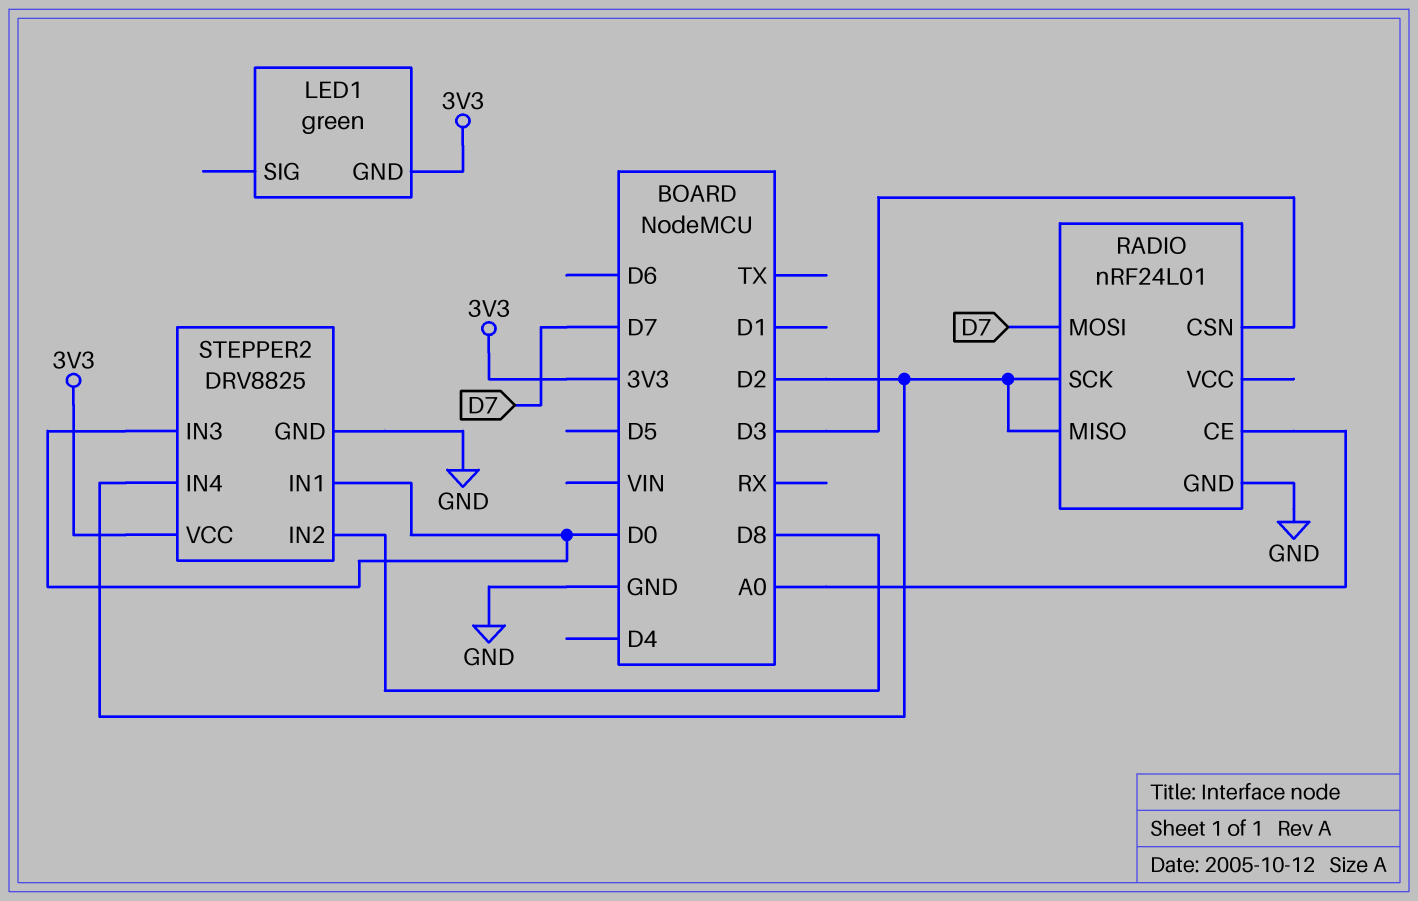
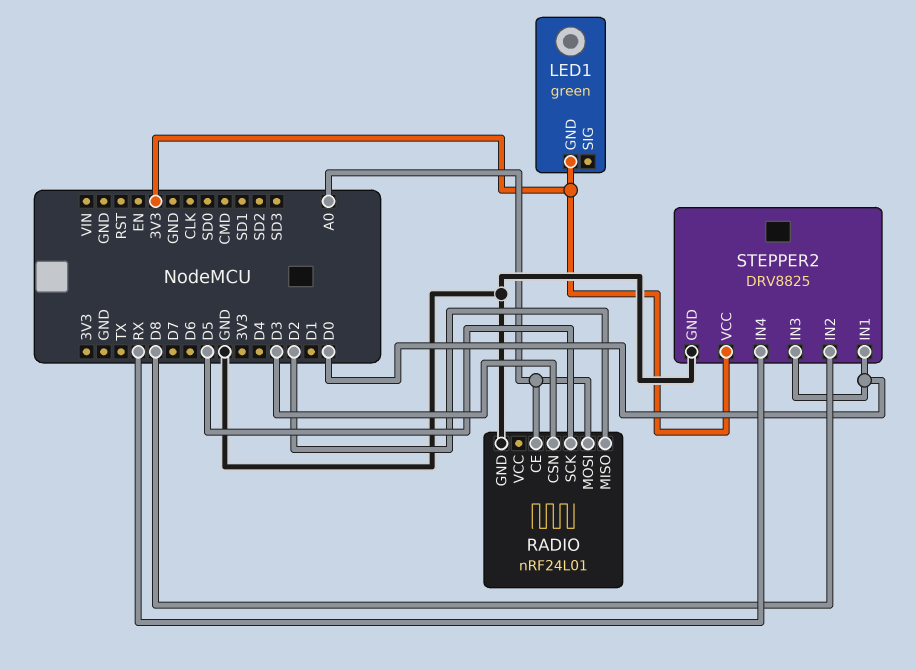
RADIO pin MOSI: D7 -> A0
RADIO pin SCK: D2 -> D5
STEPPER2 pin IN4: D2 -> RX

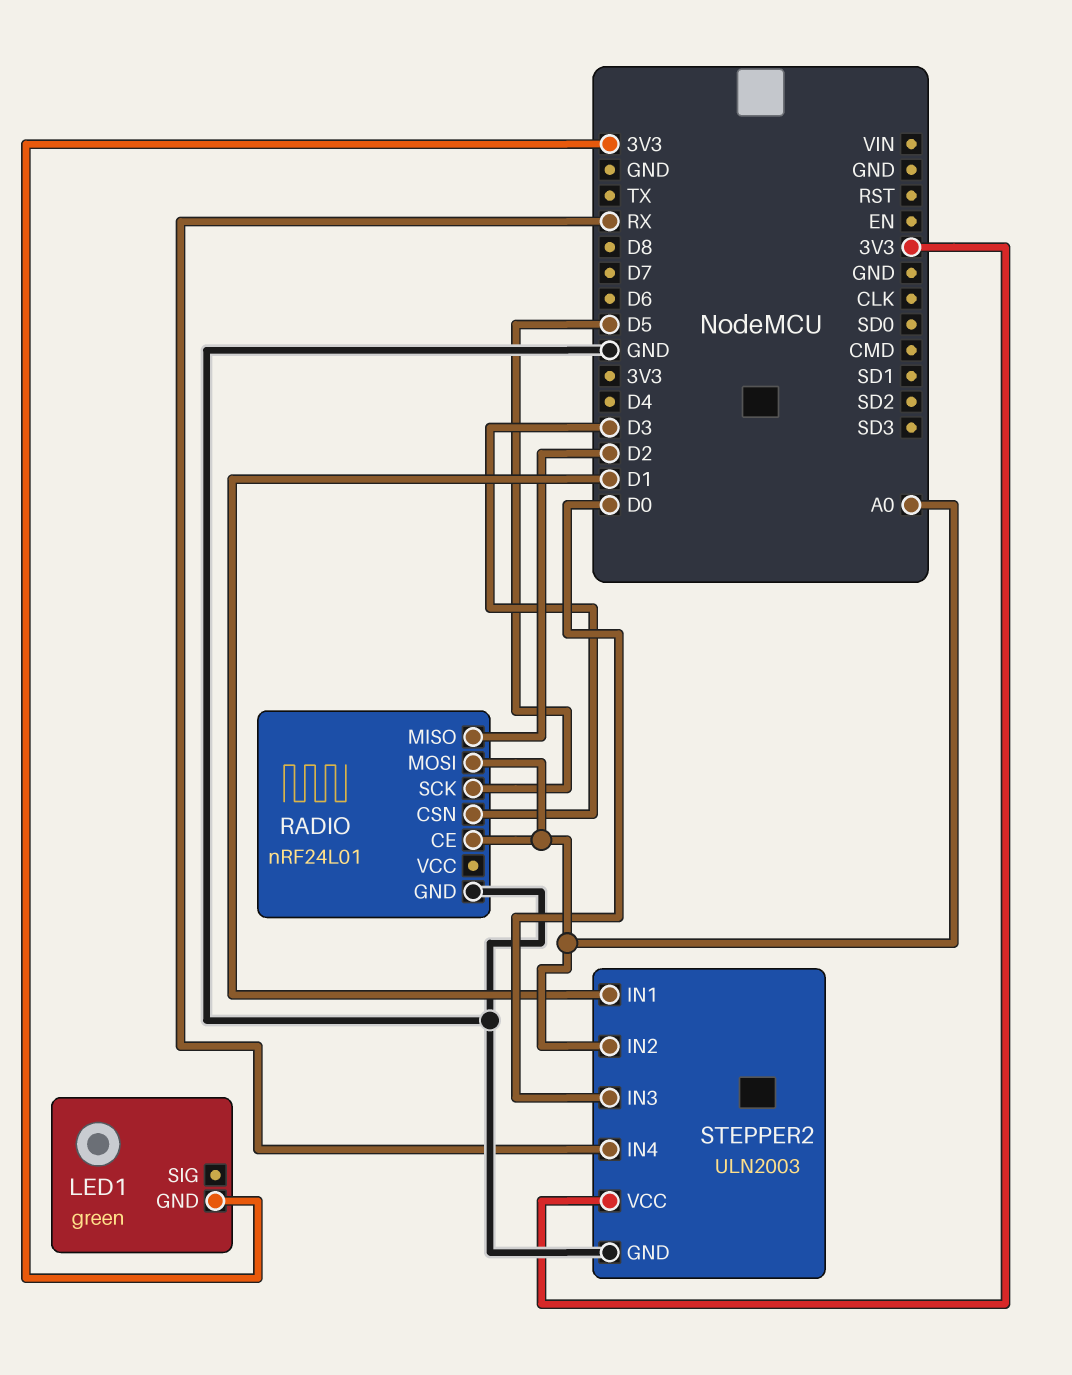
STEPPER2: DRV8825 -> ULN2003
STEPPER2 pin IN1: D0 -> D1
STEPPER2 pin IN2: D8 -> A0

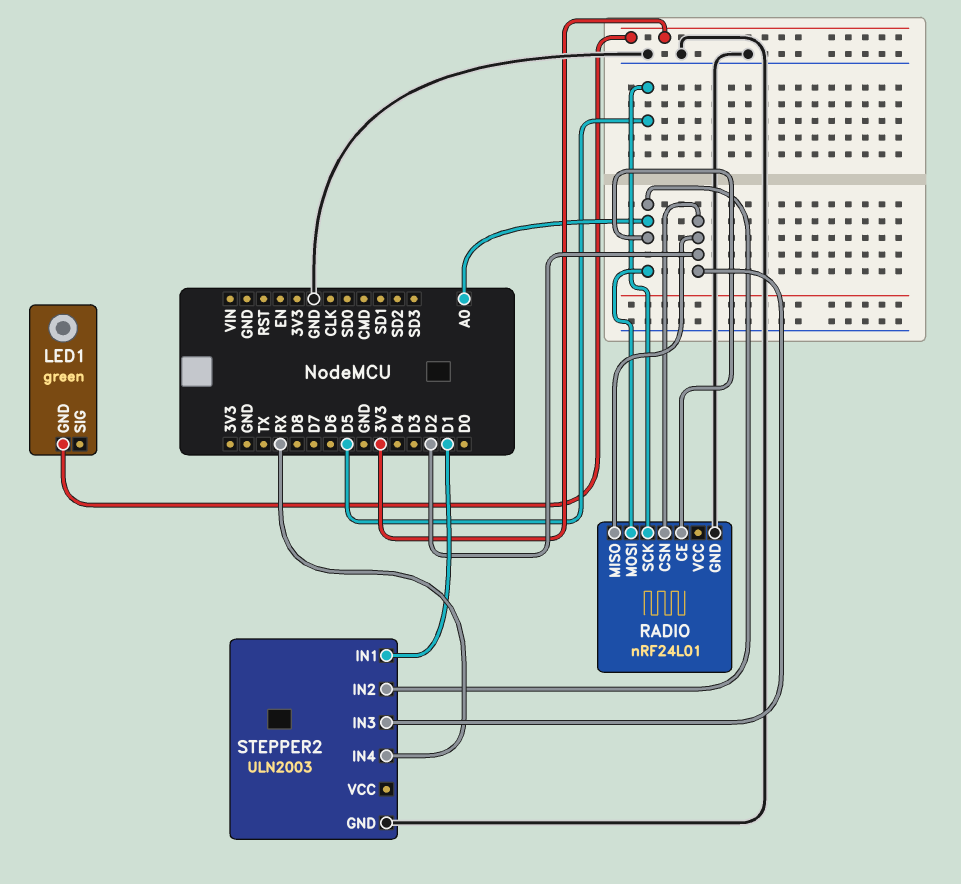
RADIO pin CSN: D3 -> D2
STEPPER2 pin IN3: D0 -> D2
STEPPER2 pin VCC: 3V3 -> none

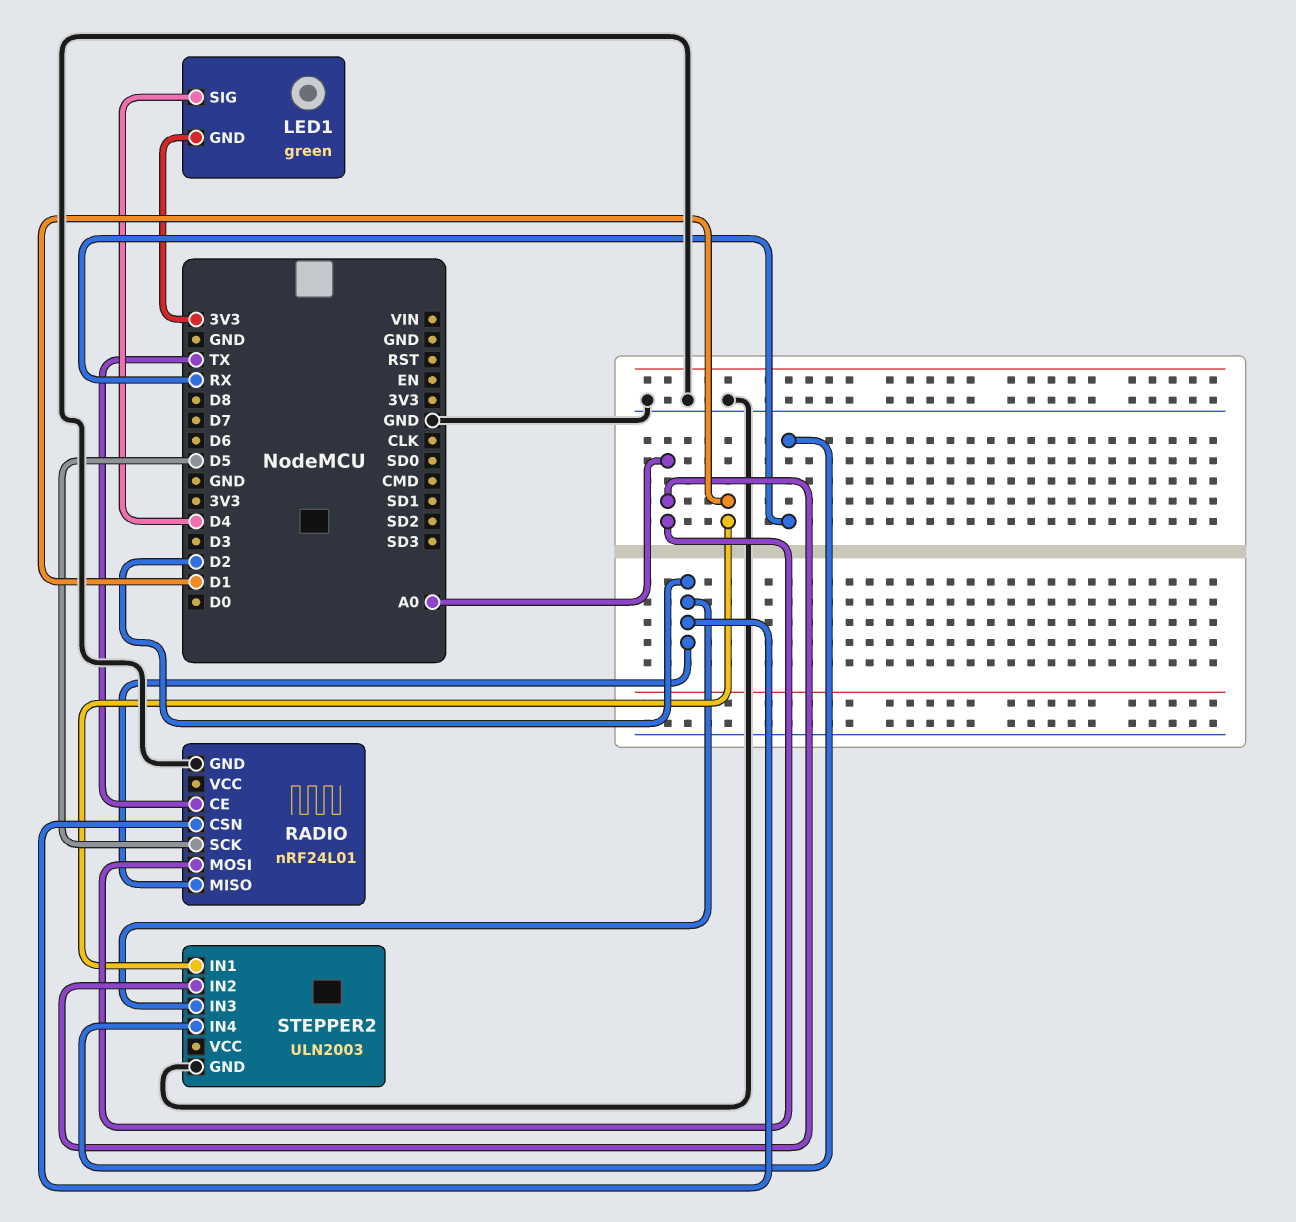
LED1 pin SIG: none -> D4
RADIO pin CE: A0 -> TX

